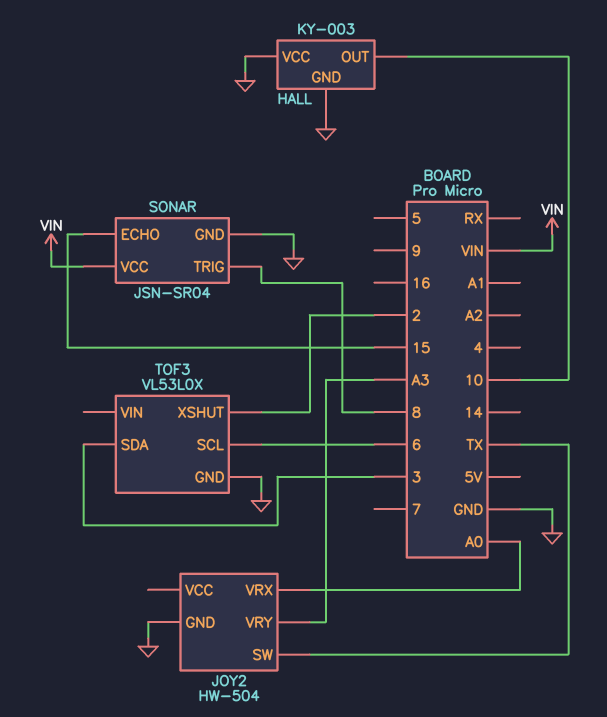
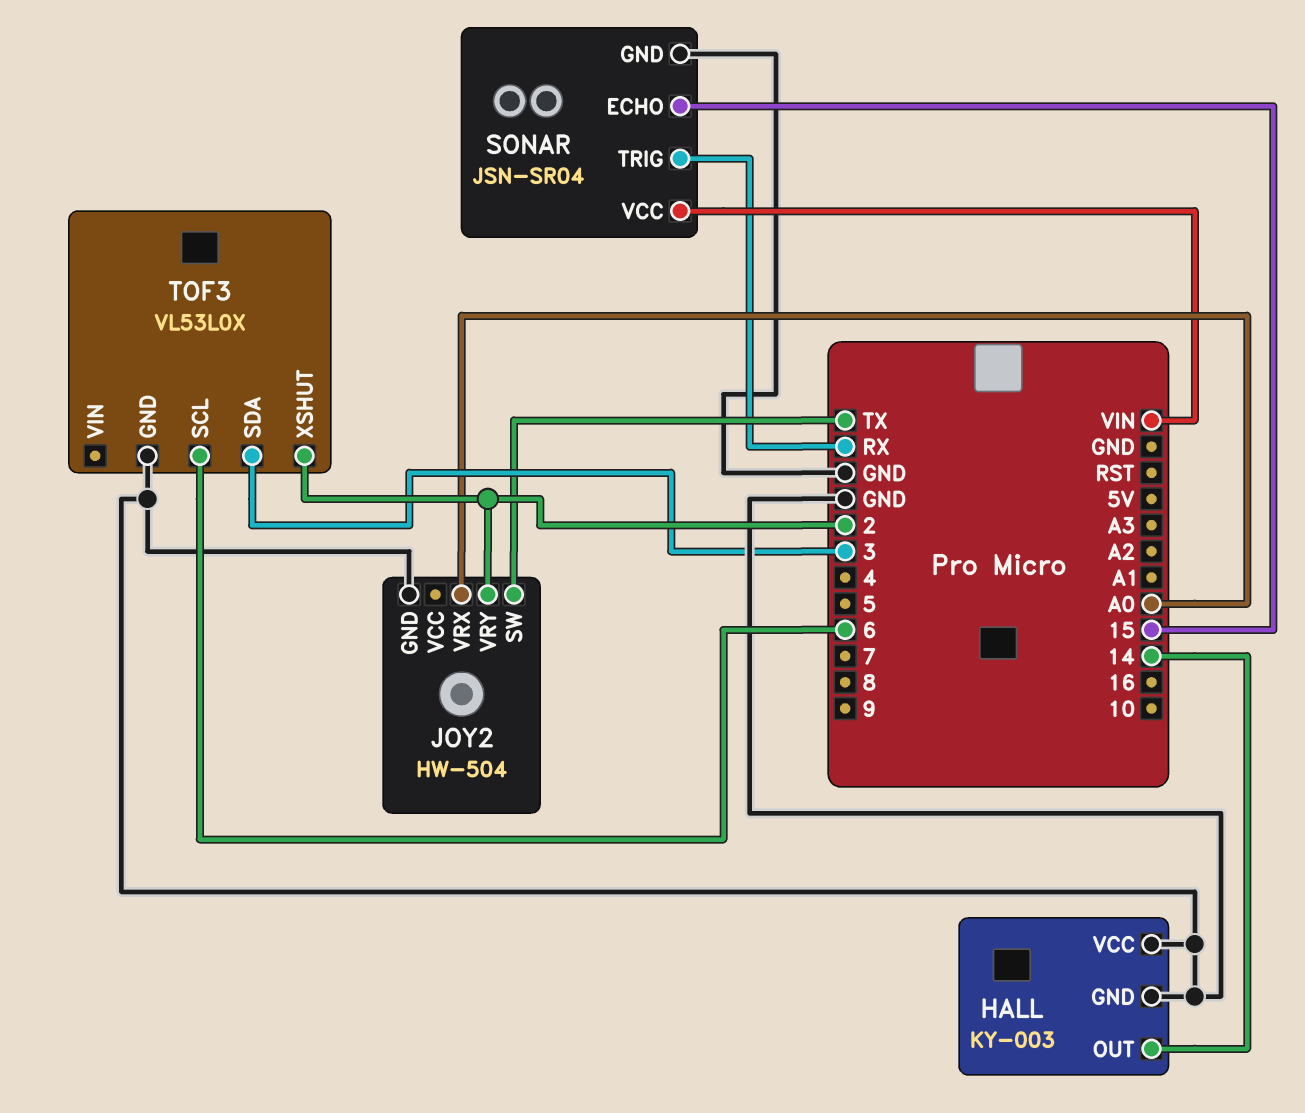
HALL pin OUT: 10 -> 14
JOY2 pin VRY: A3 -> 2
SONAR pin TRIG: 8 -> RX

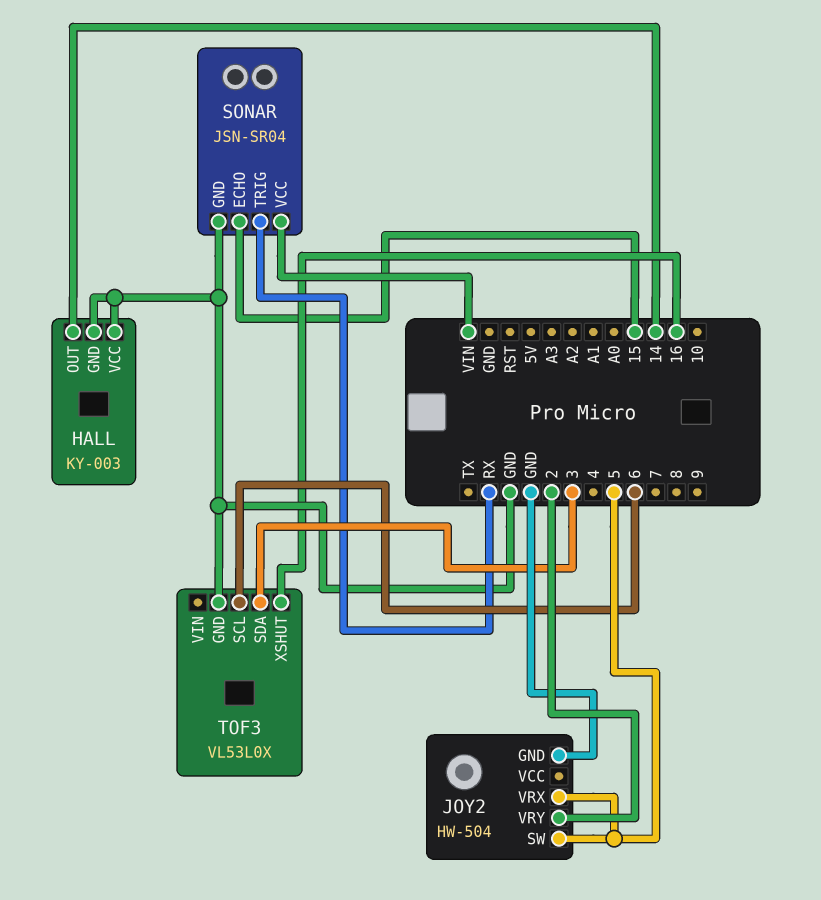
JOY2 pin SW: TX -> 5
JOY2 pin VRX: A0 -> 5
TOF3 pin XSHUT: 2 -> 16

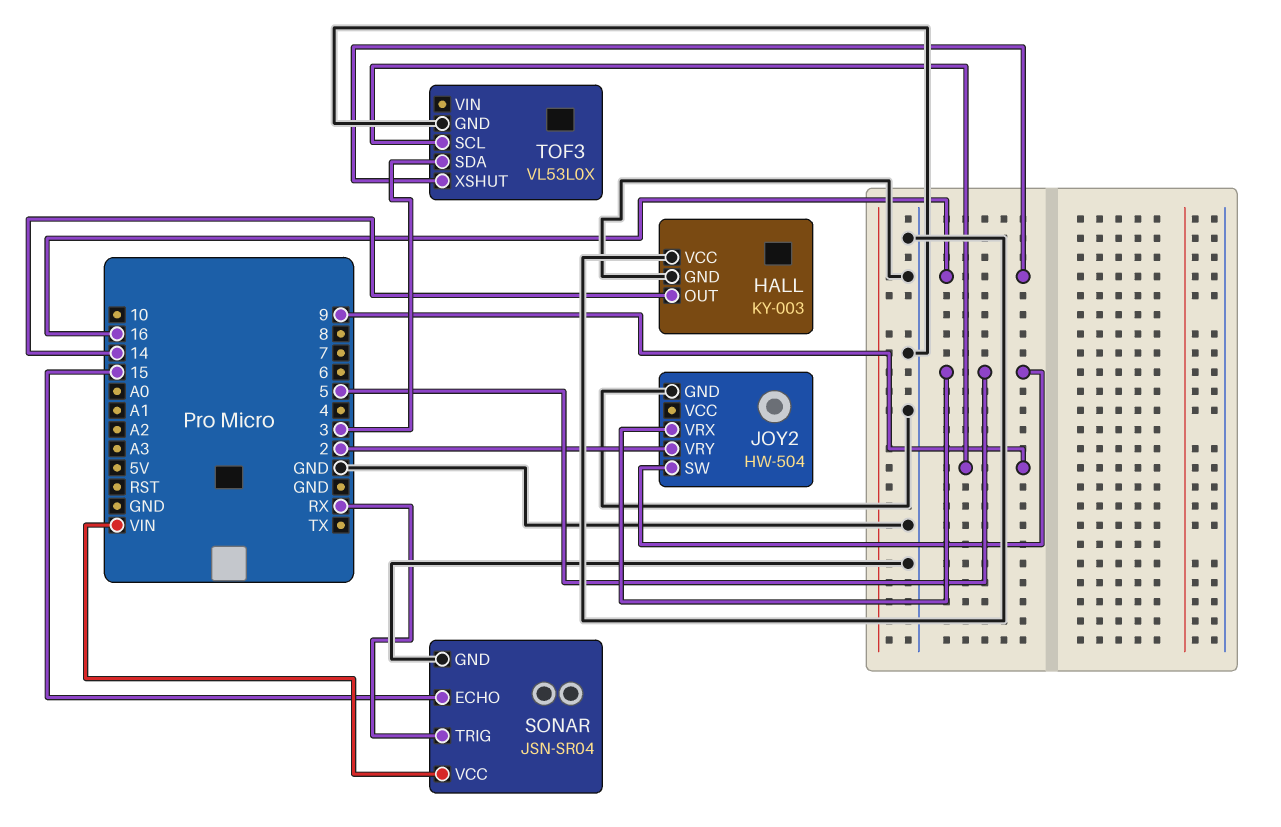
TOF3 pin SCL: 6 -> 9

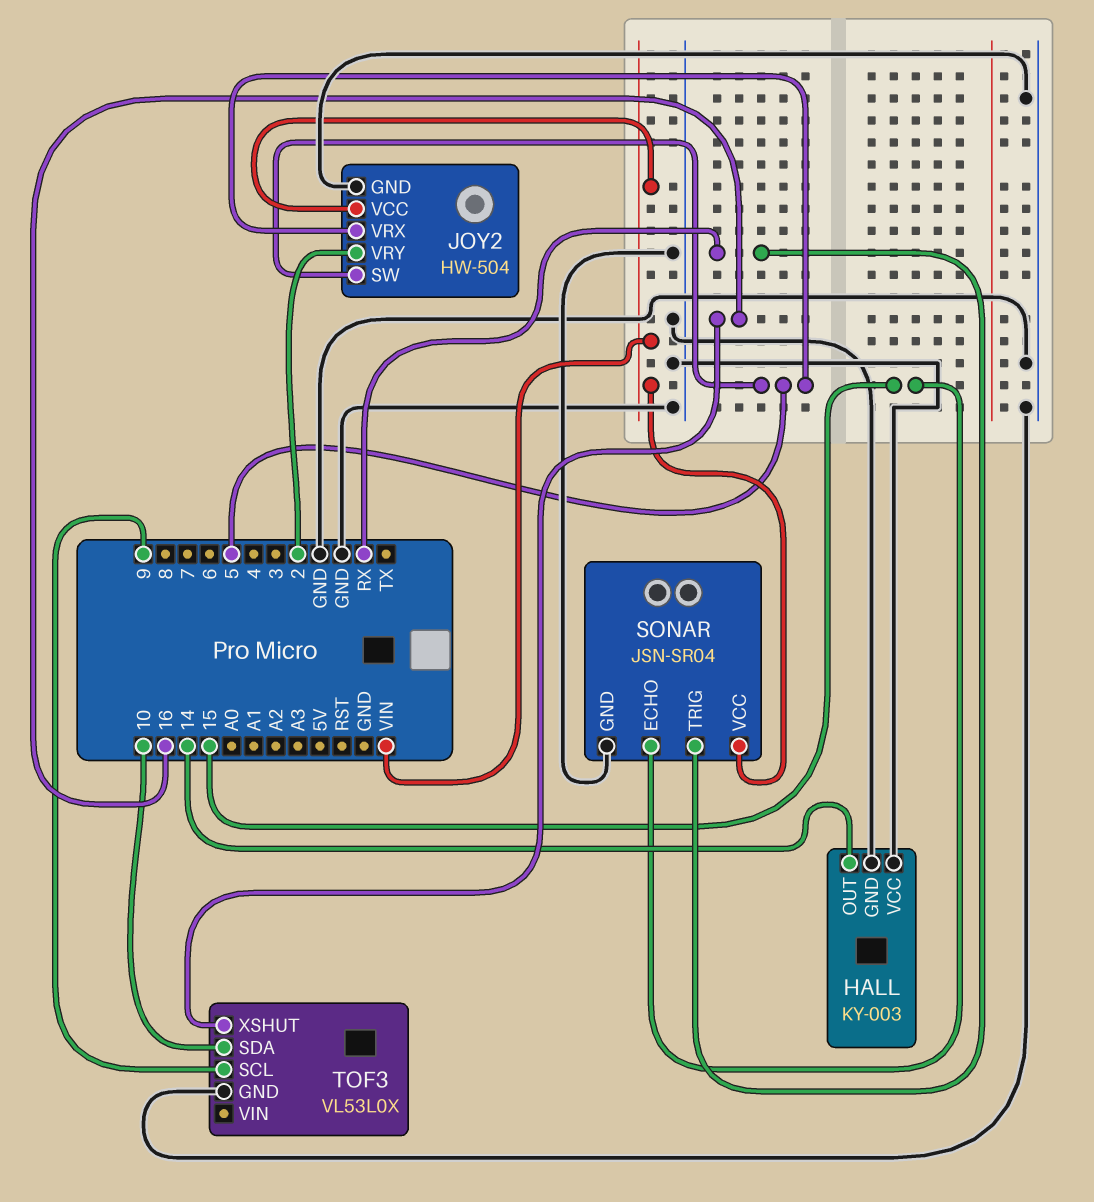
JOY2 pin VCC: none -> VIN
TOF3 pin SDA: 3 -> 10

